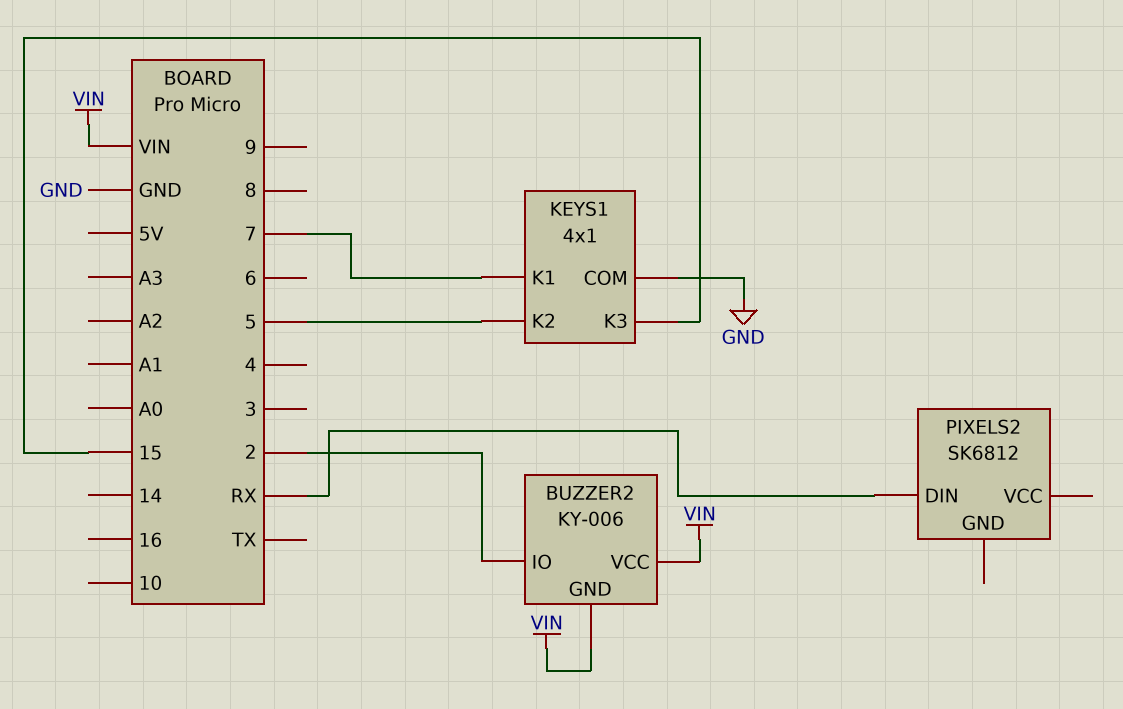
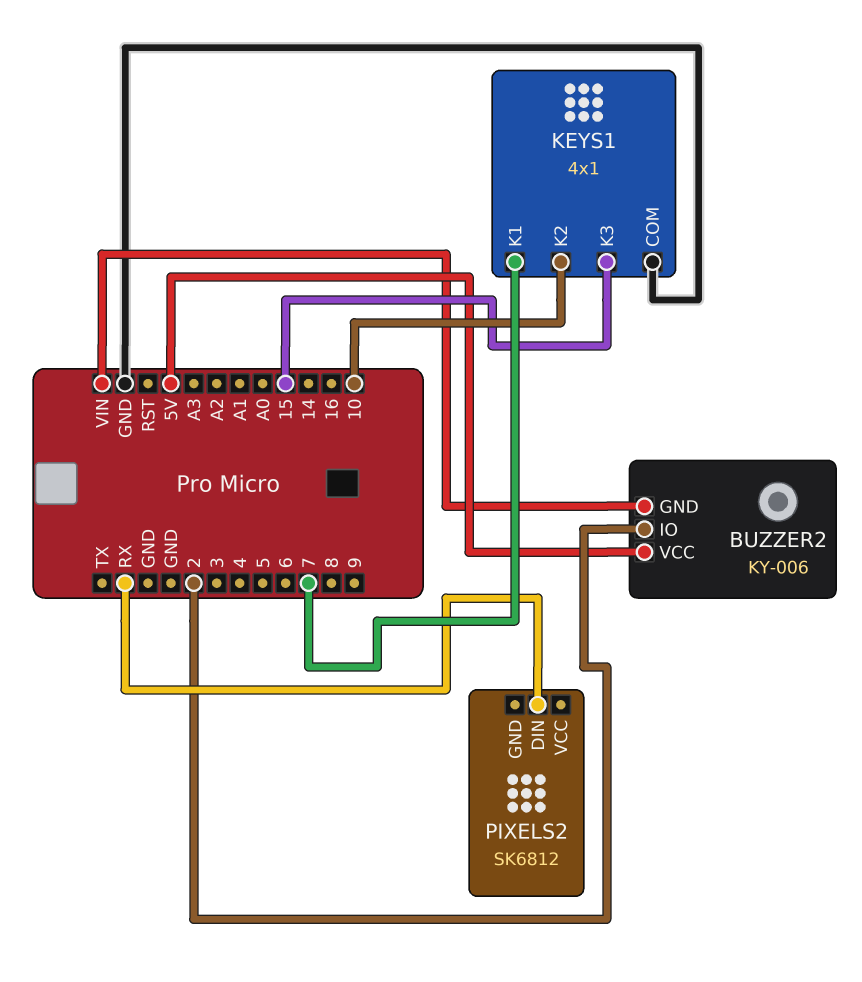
BUZZER2 pin VCC: VIN -> 5V
KEYS1 pin K2: 5 -> 10

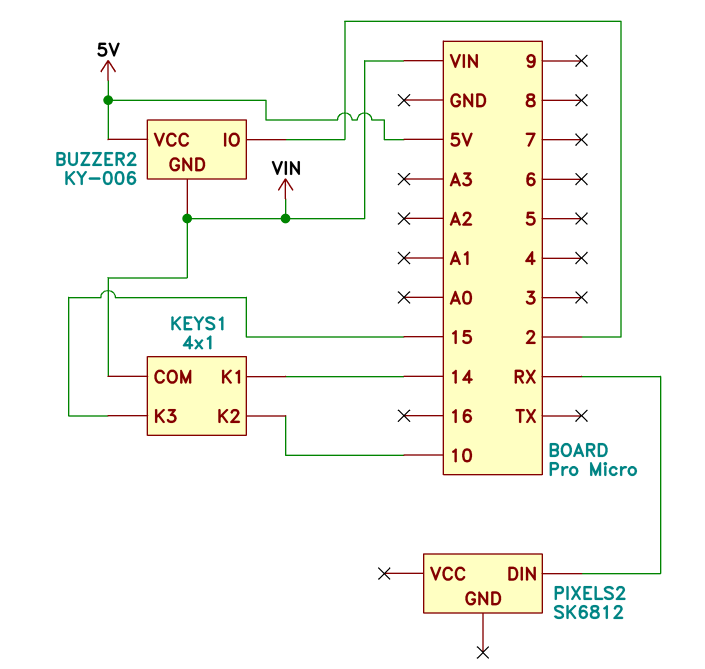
KEYS1 pin COM: GND -> VIN
KEYS1 pin K1: 7 -> 14

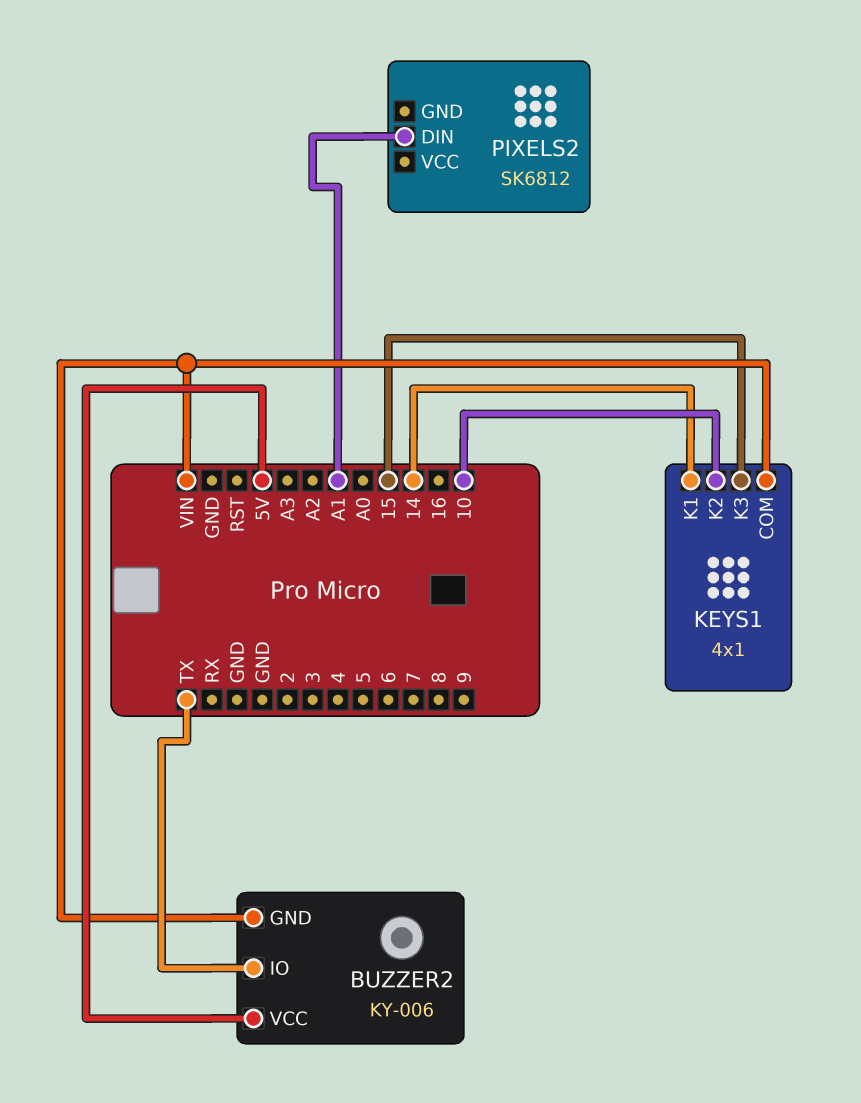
BUZZER2 pin IO: 2 -> TX
PIXELS2 pin DIN: RX -> A1

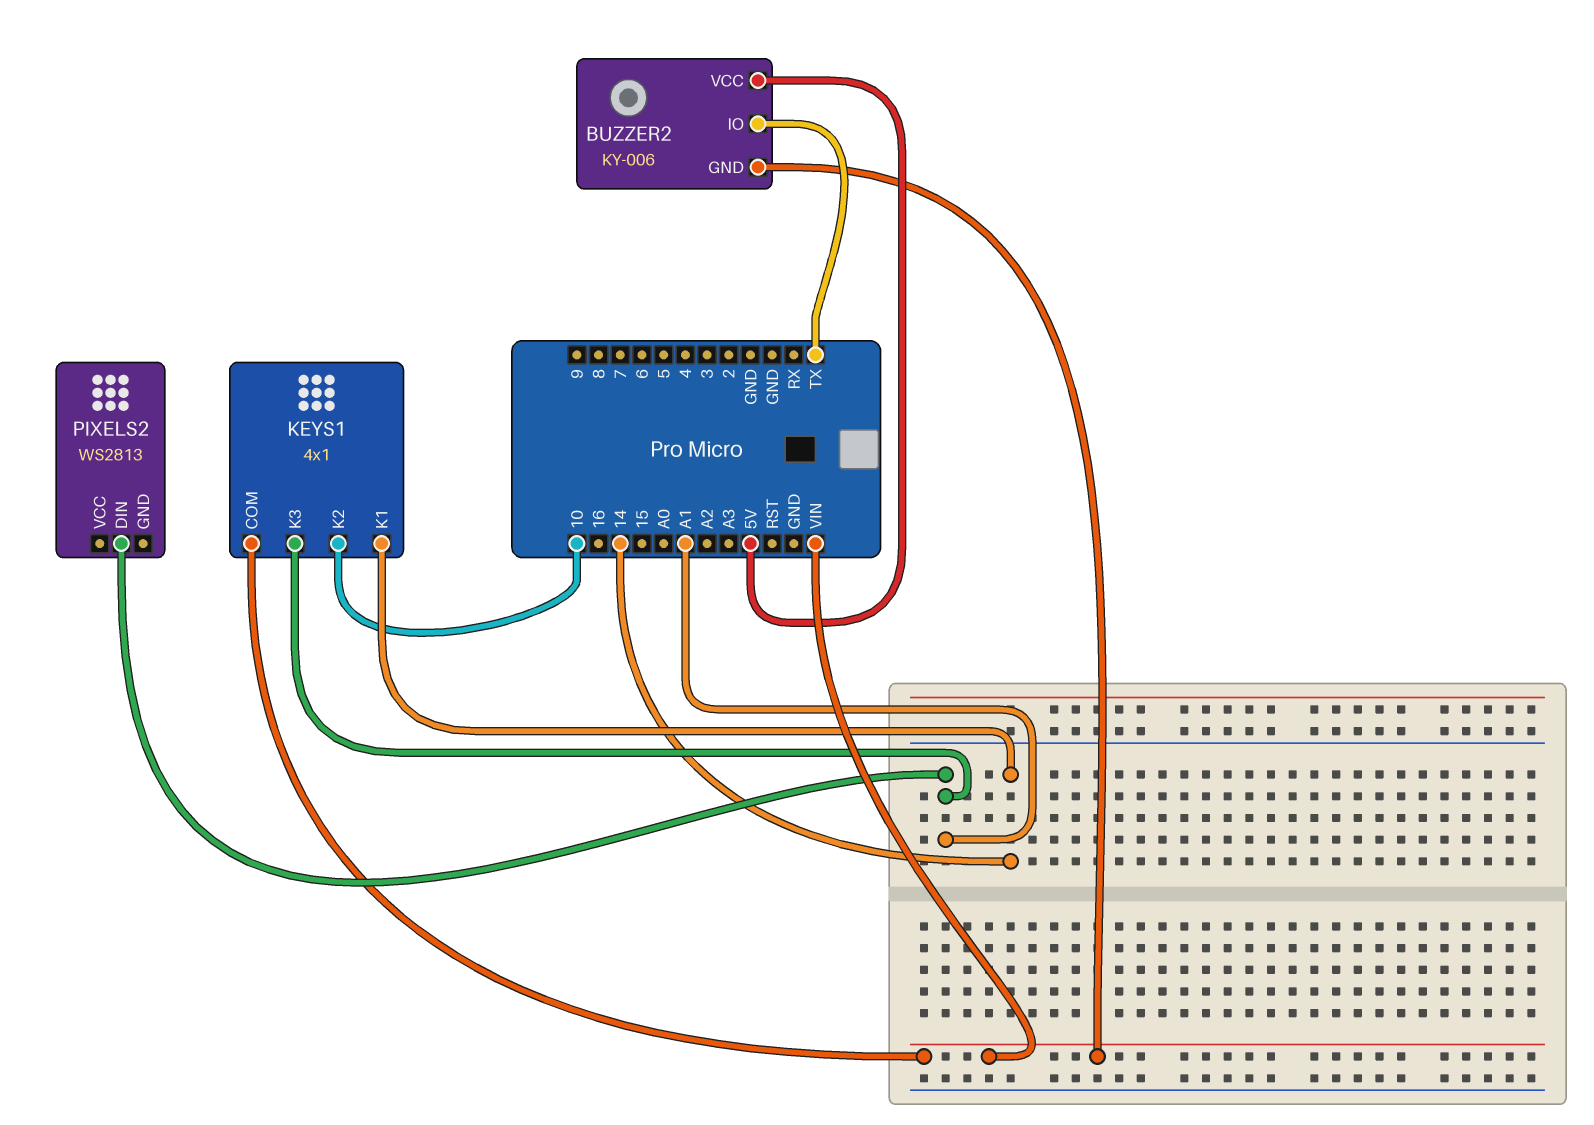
KEYS1 pin K3: 15 -> A1
PIXELS2: SK6812 -> WS2813

